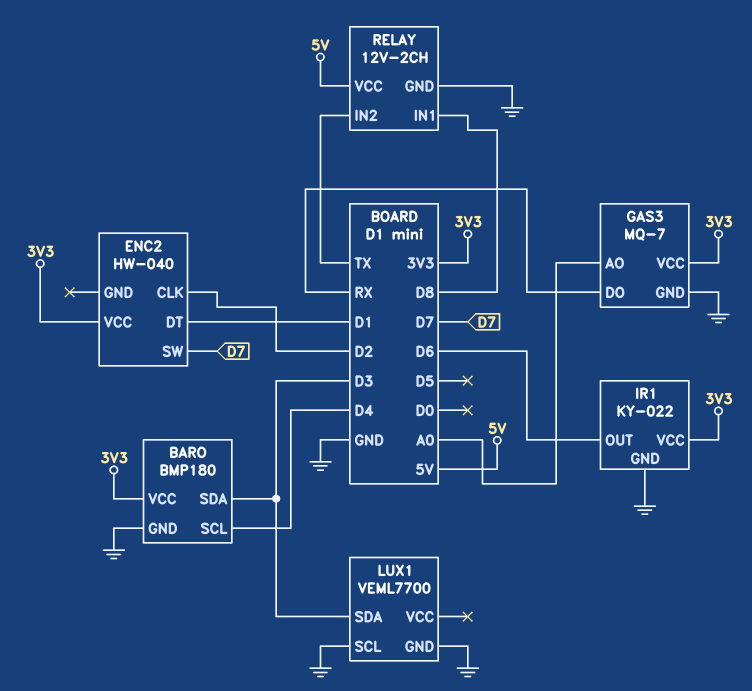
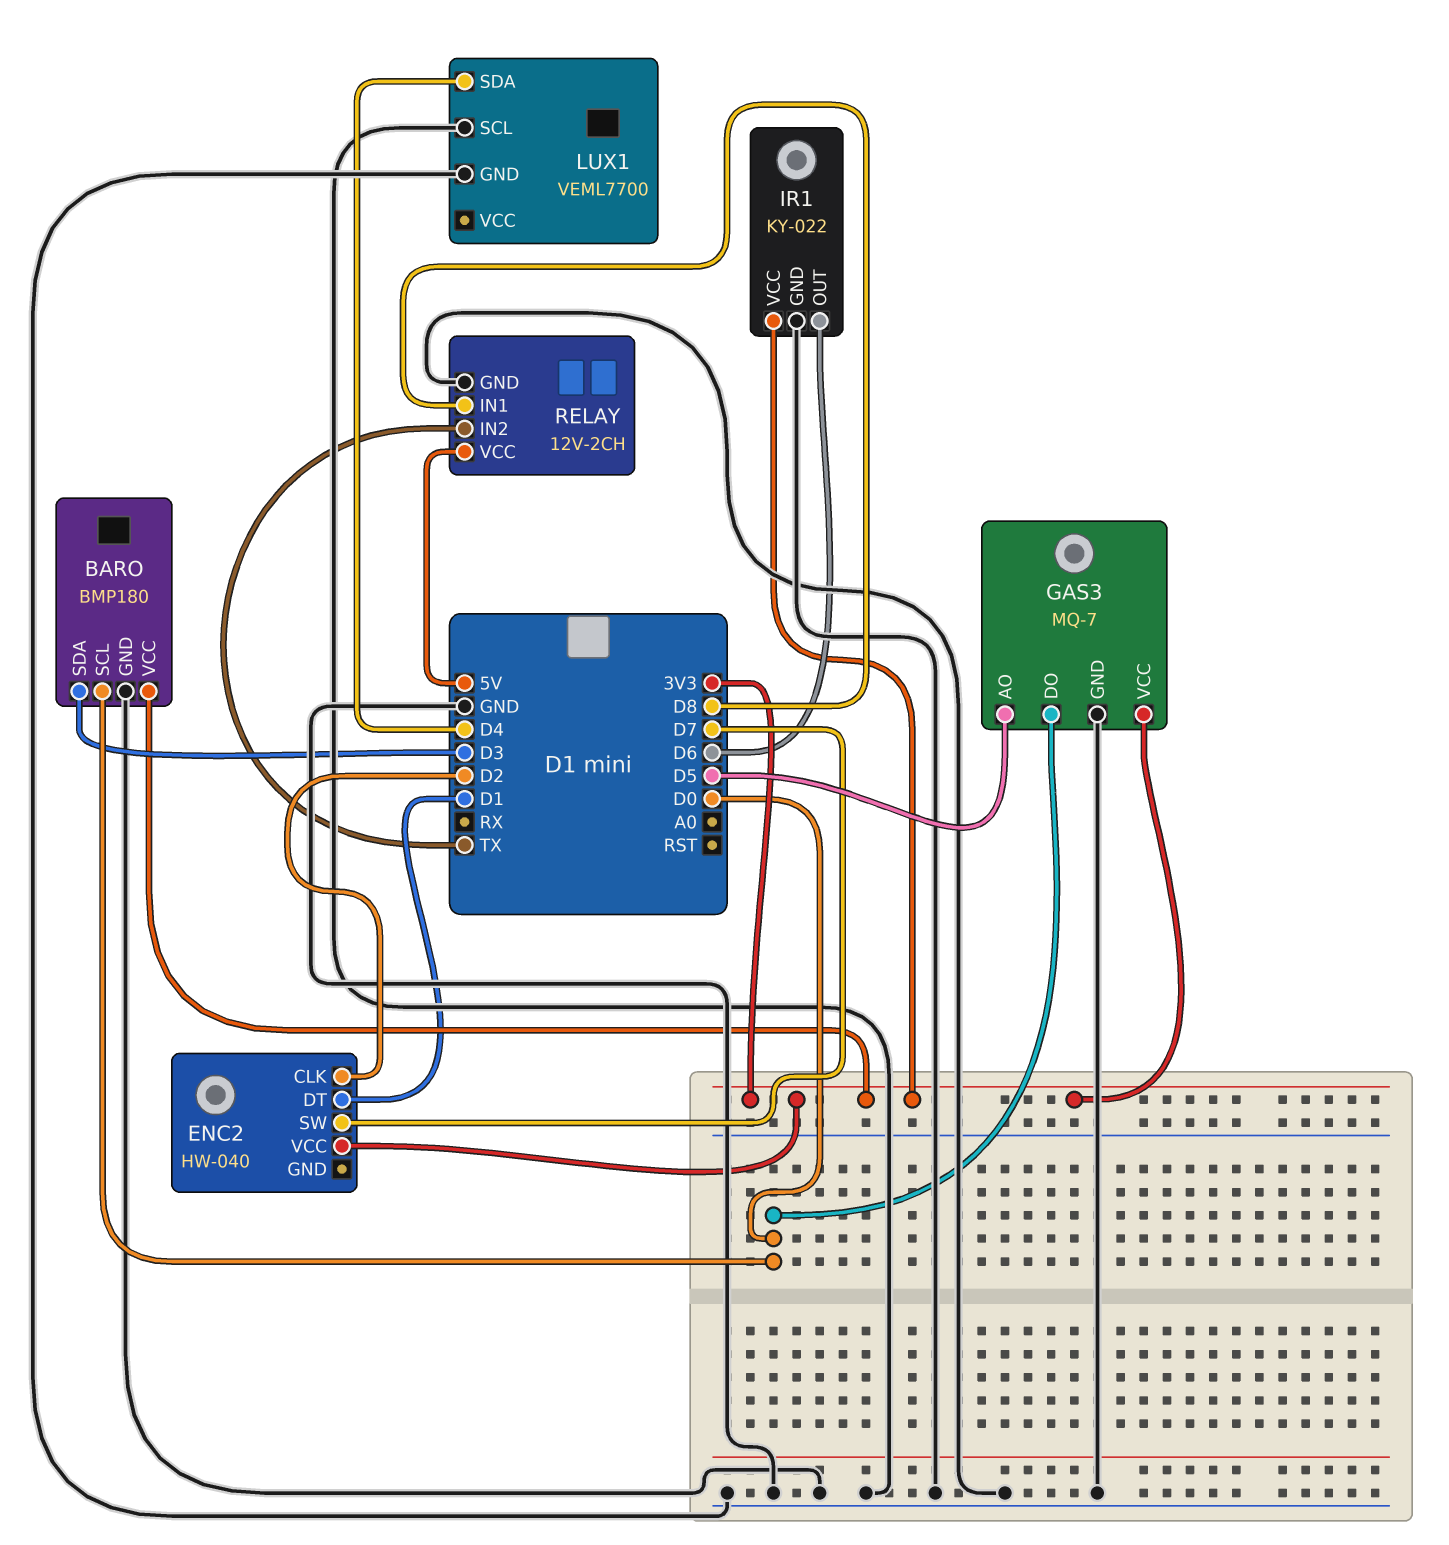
BARO pin SCL: D4 -> D0
GAS3 pin AO: A0 -> D5
GAS3 pin DO: RX -> D0
LUX1 pin SDA: D3 -> D4

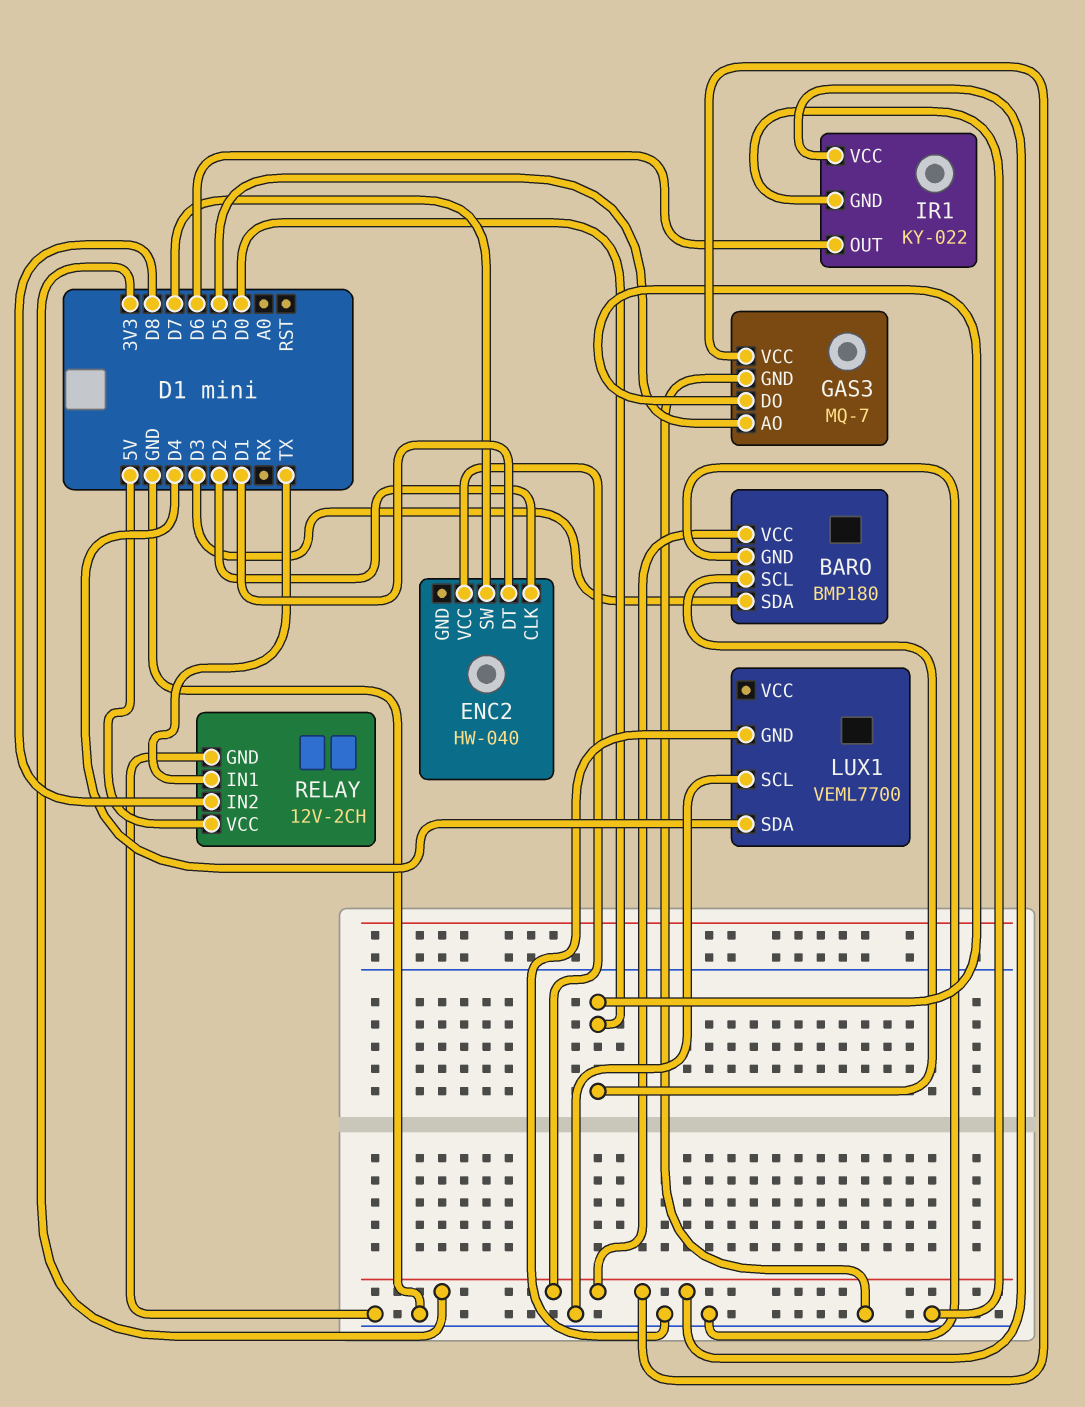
RELAY pin IN1: D8 -> TX
RELAY pin IN2: TX -> D8

